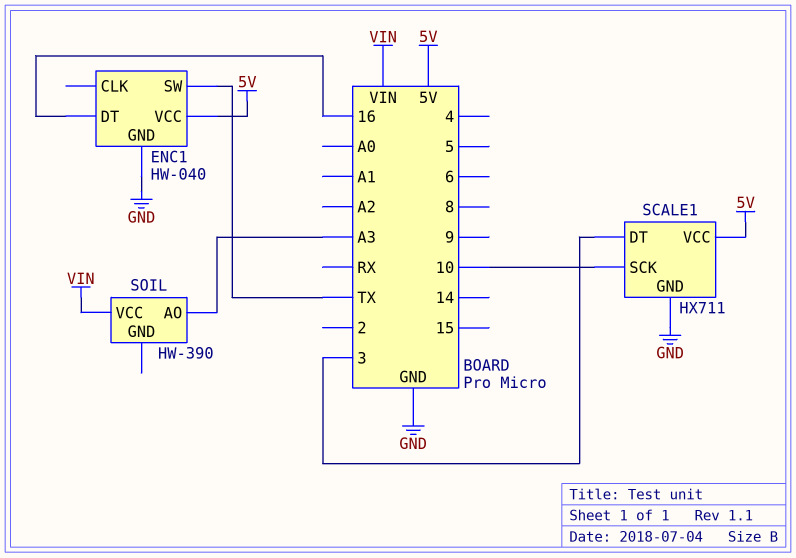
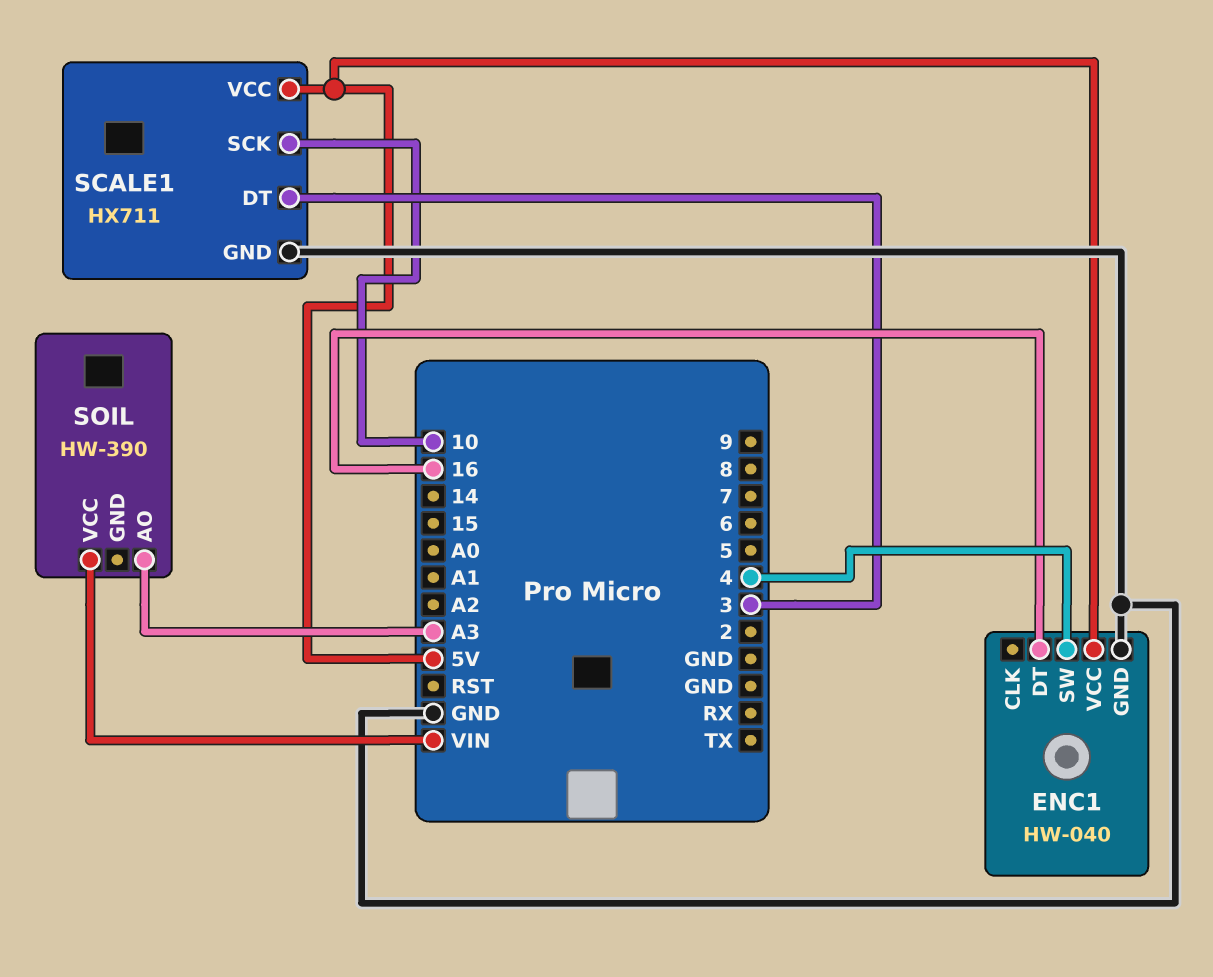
ENC1 pin SW: TX -> 4

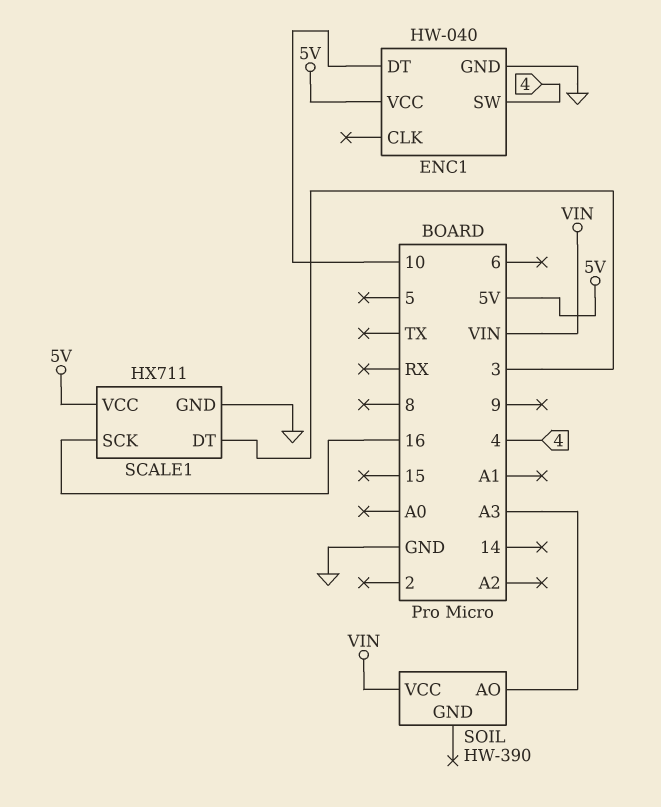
ENC1 pin DT: 16 -> 10
SCALE1 pin SCK: 10 -> 16

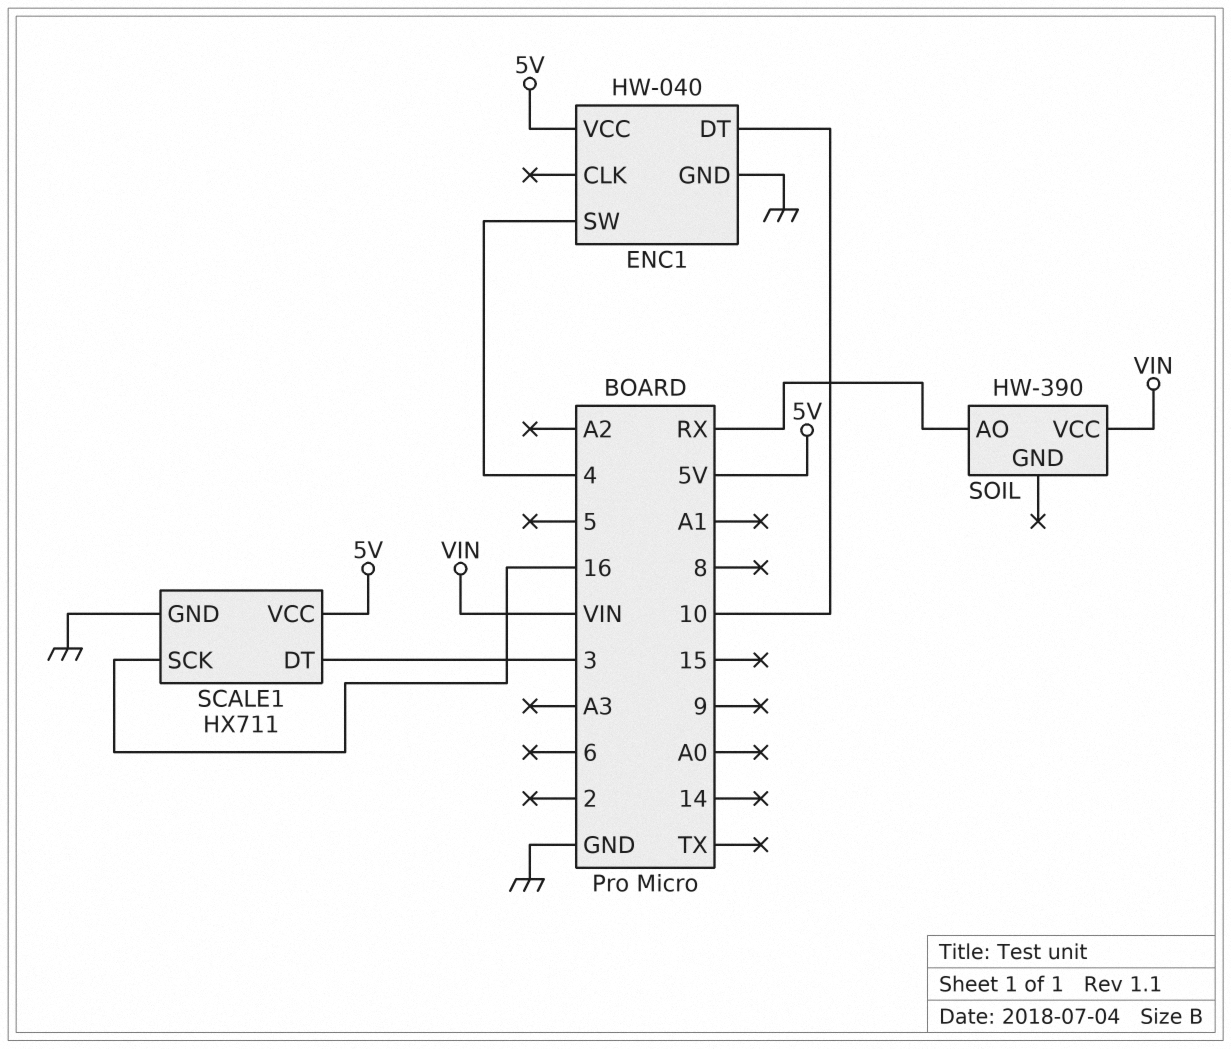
SOIL pin AO: A3 -> RX

